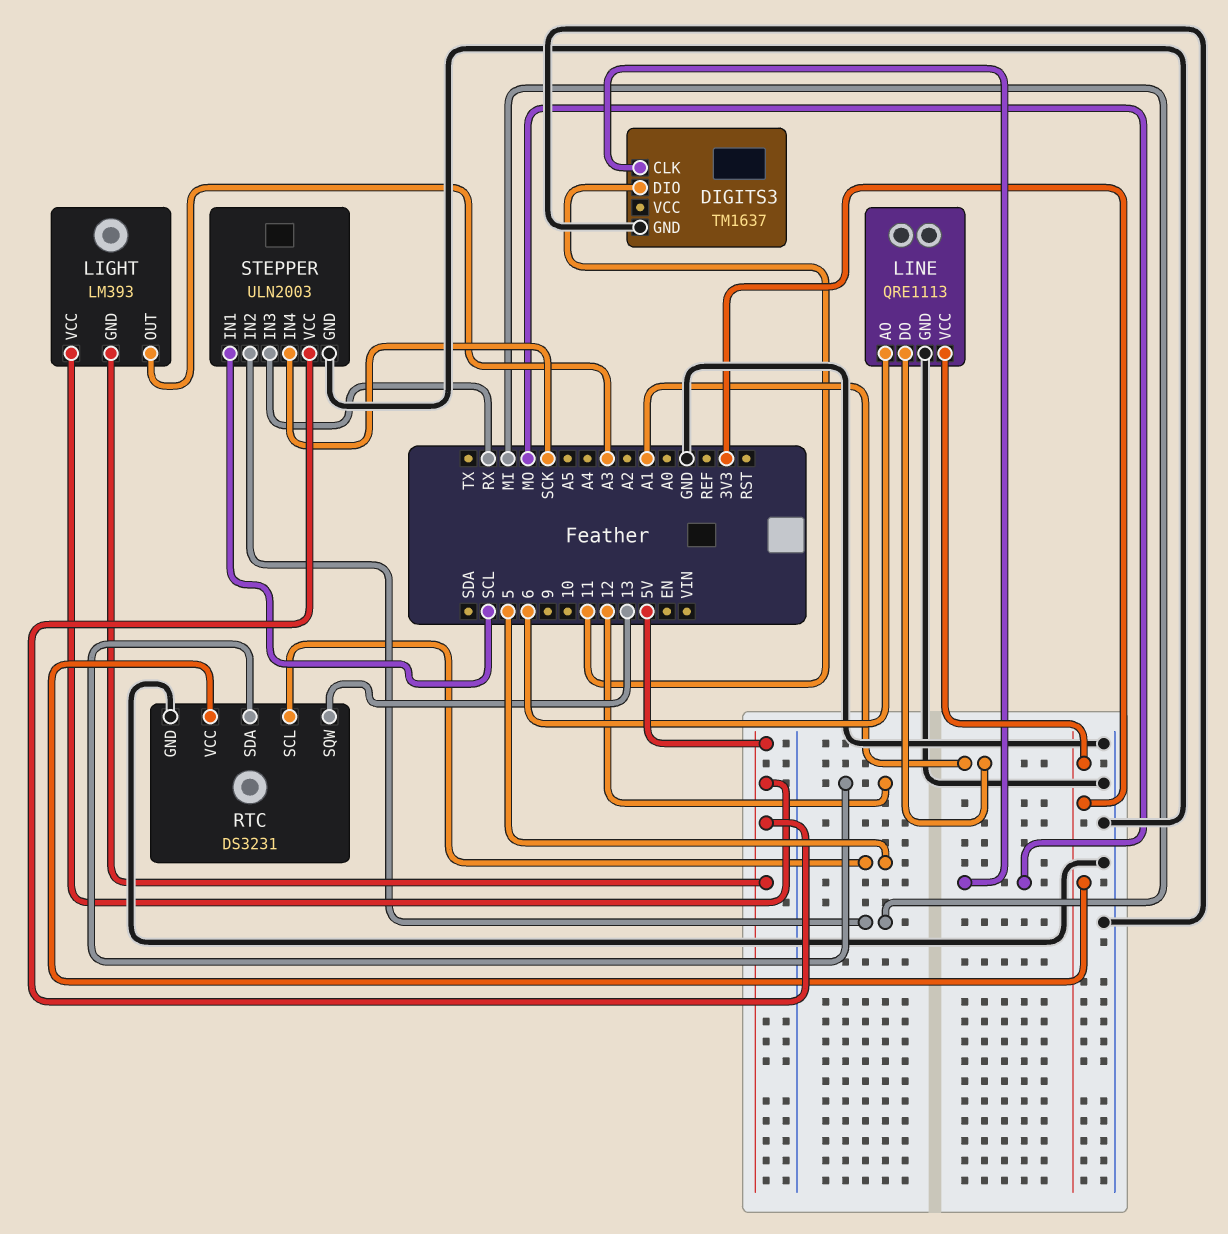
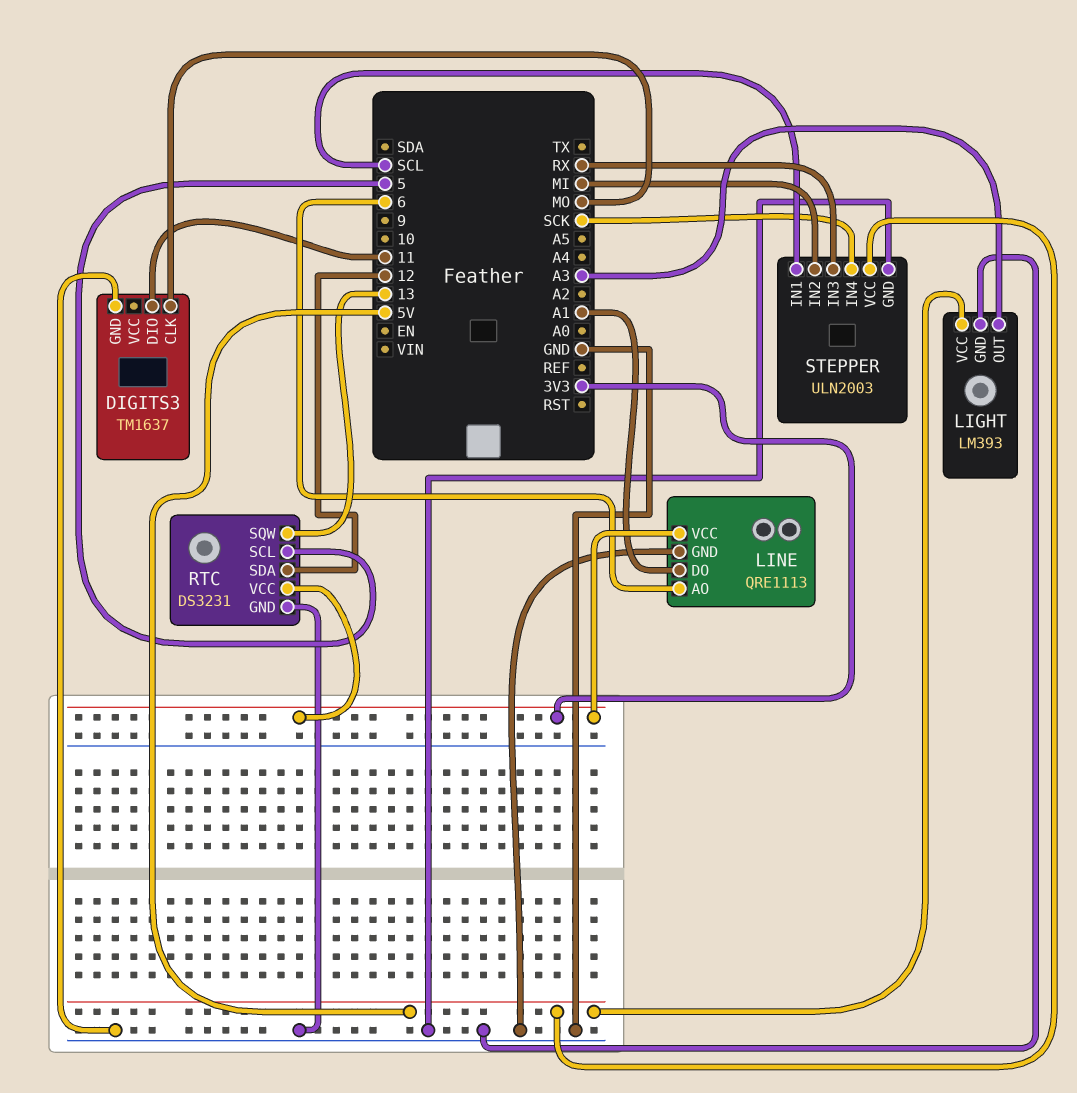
LIGHT pin GND: 5V -> GND

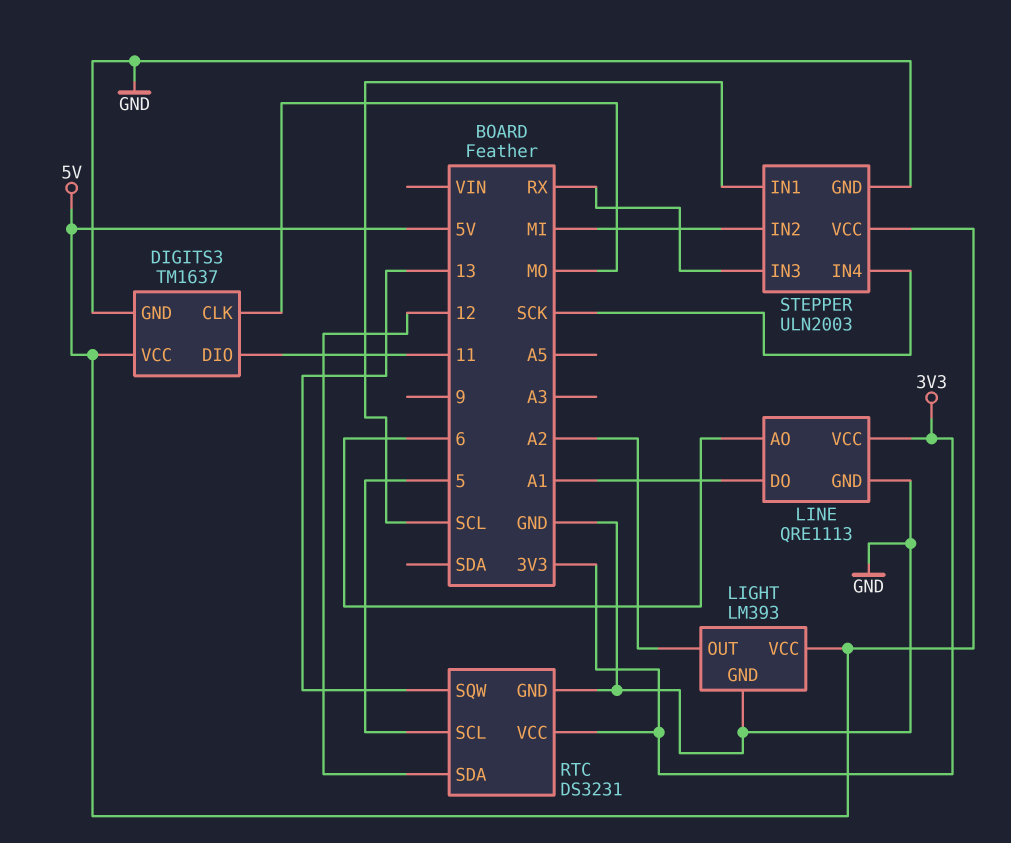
DIGITS3 pin VCC: none -> 5V
LIGHT pin OUT: A3 -> A2

